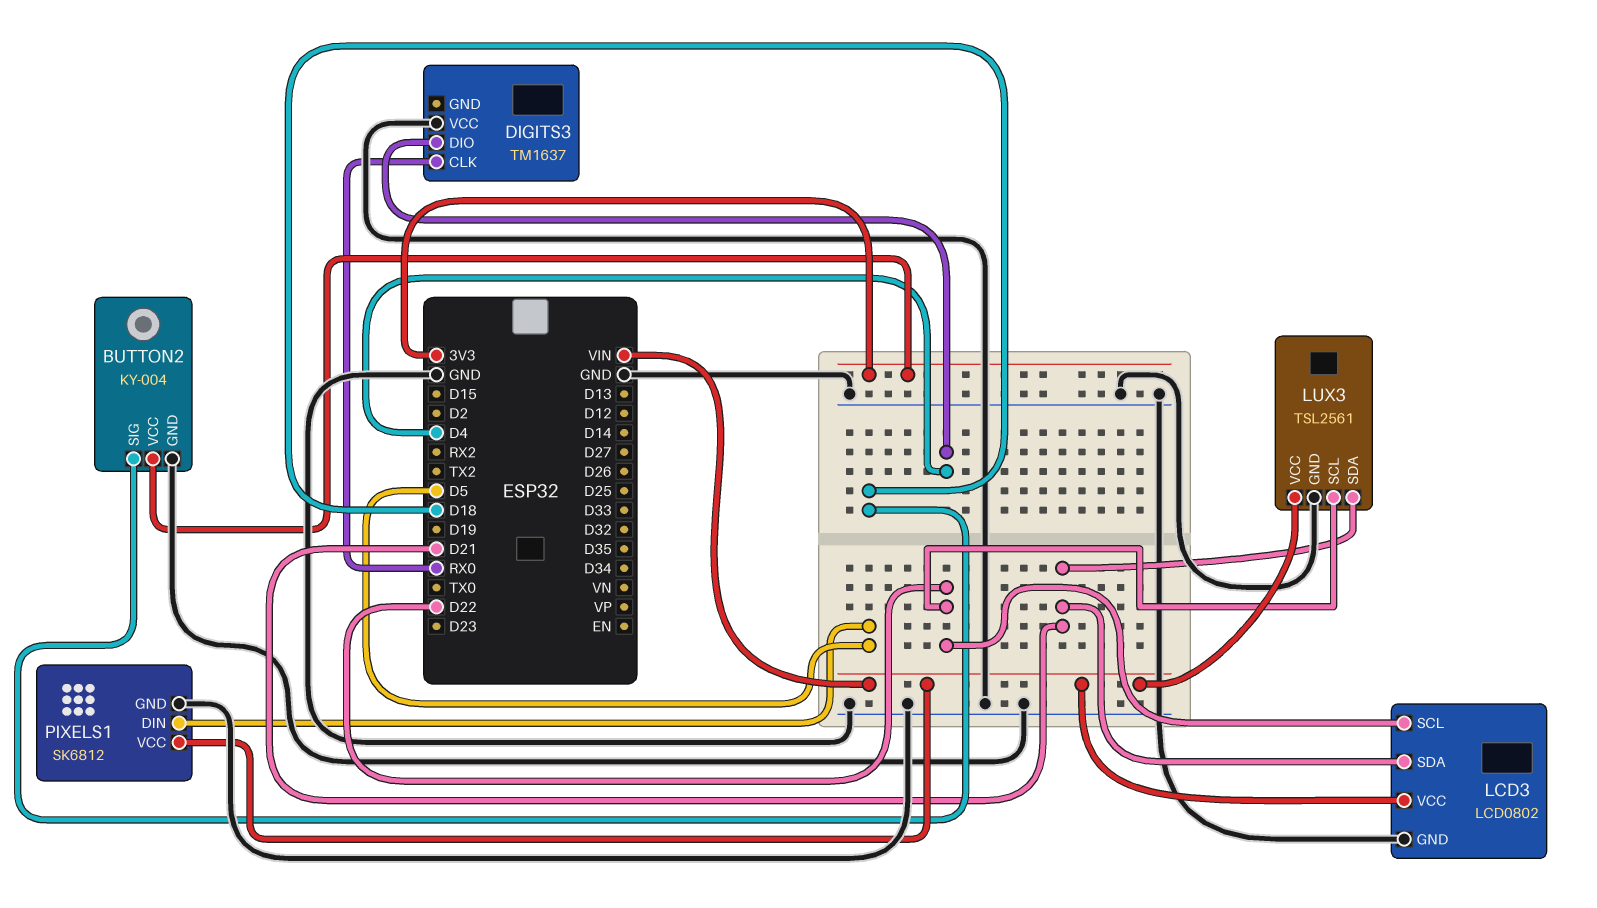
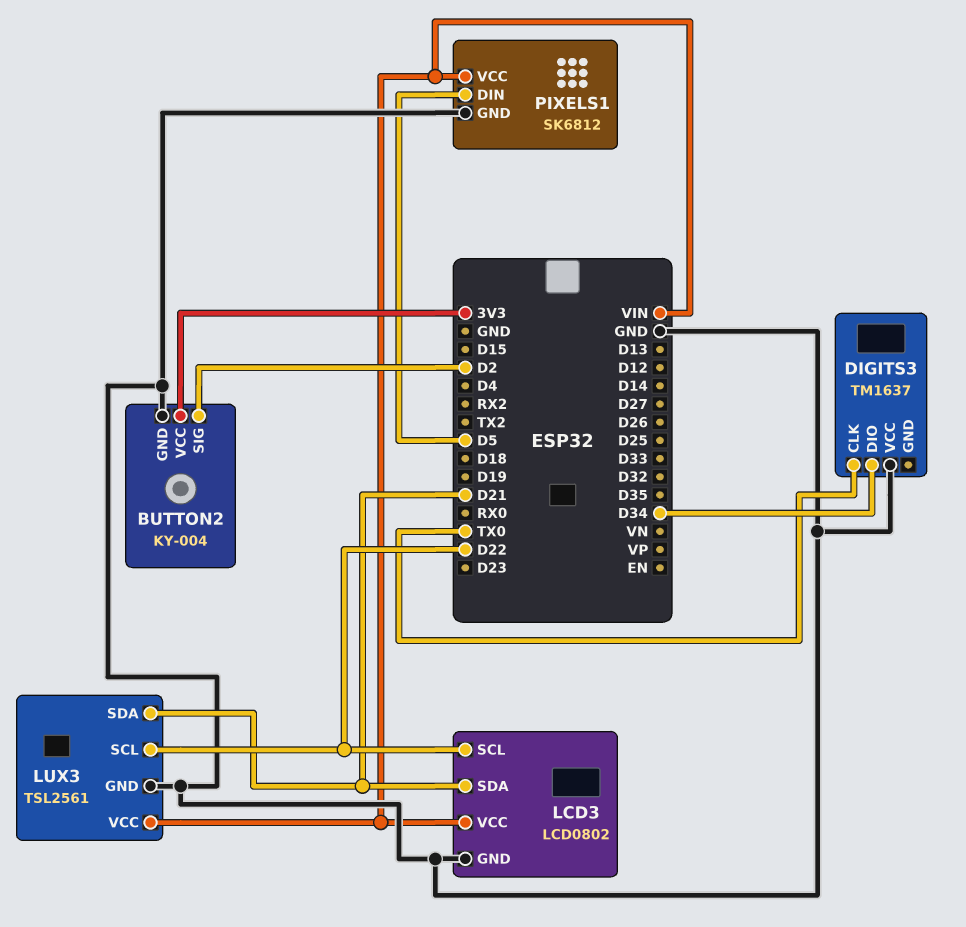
BUTTON2 pin SIG: D18 -> D2
DIGITS3 pin CLK: RX0 -> TX0
DIGITS3 pin DIO: D4 -> D34

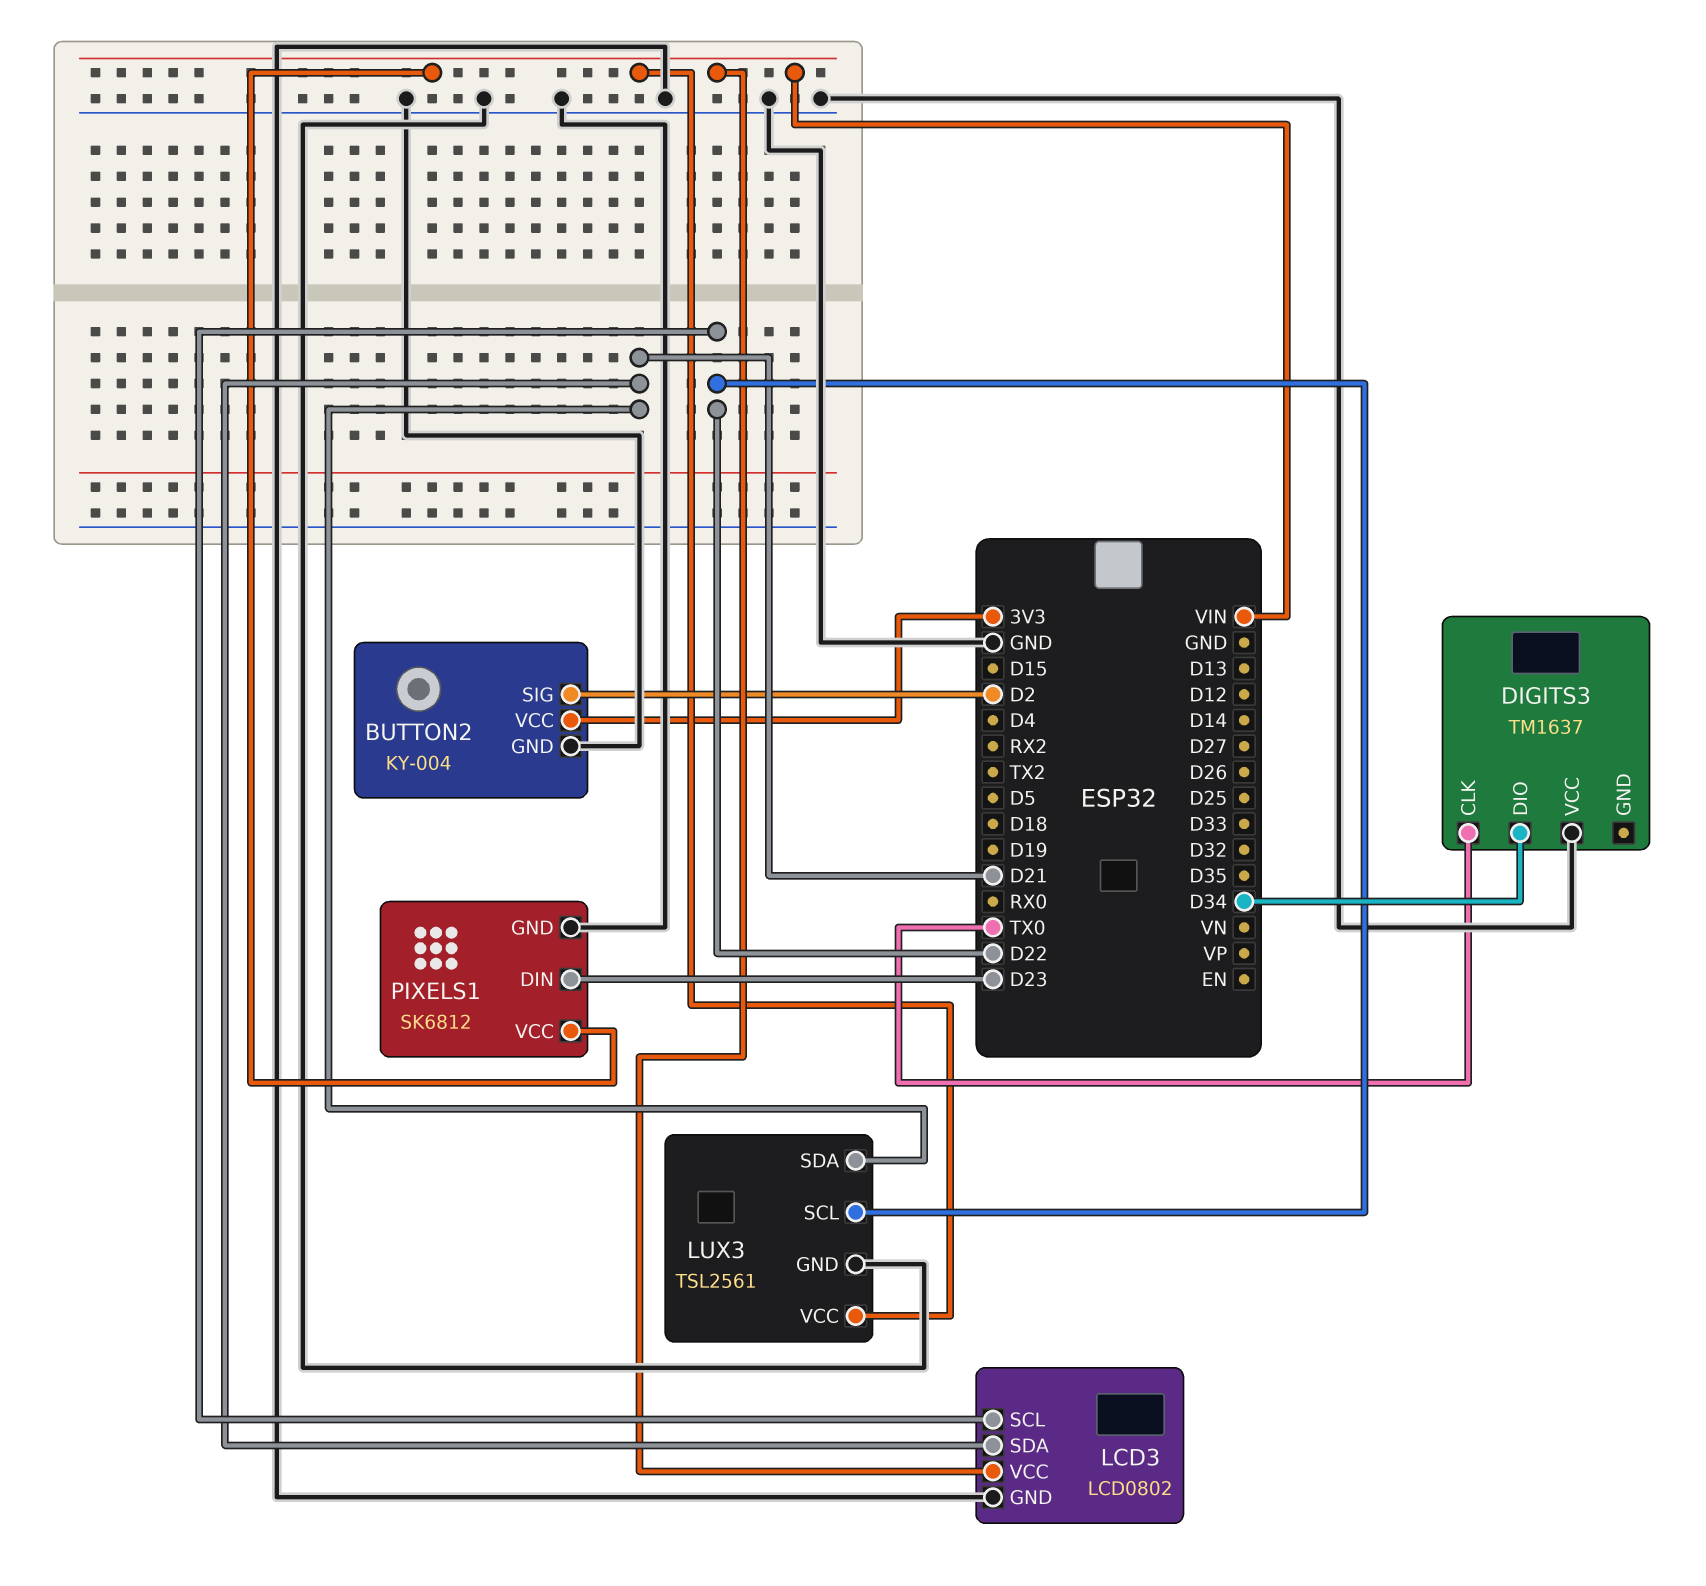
PIXELS1 pin DIN: D5 -> D23

